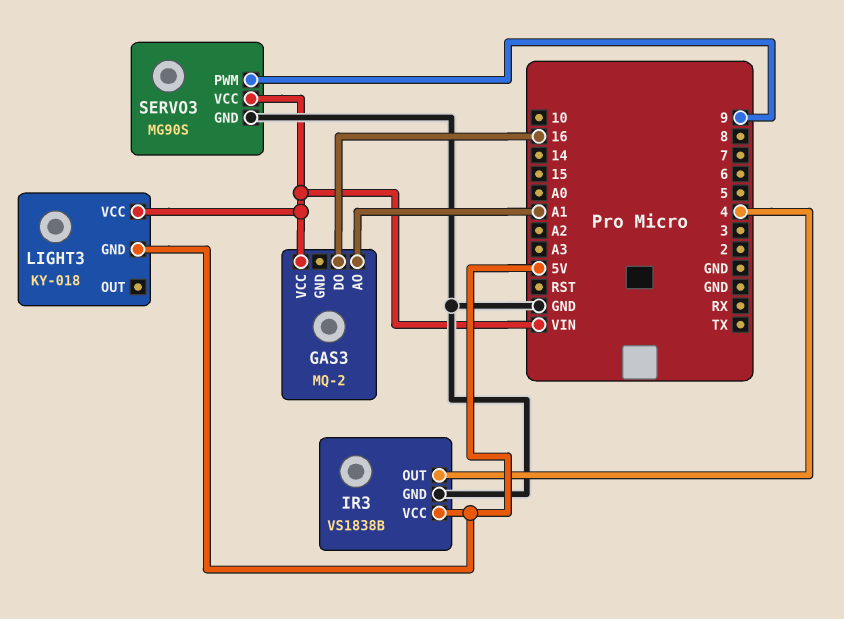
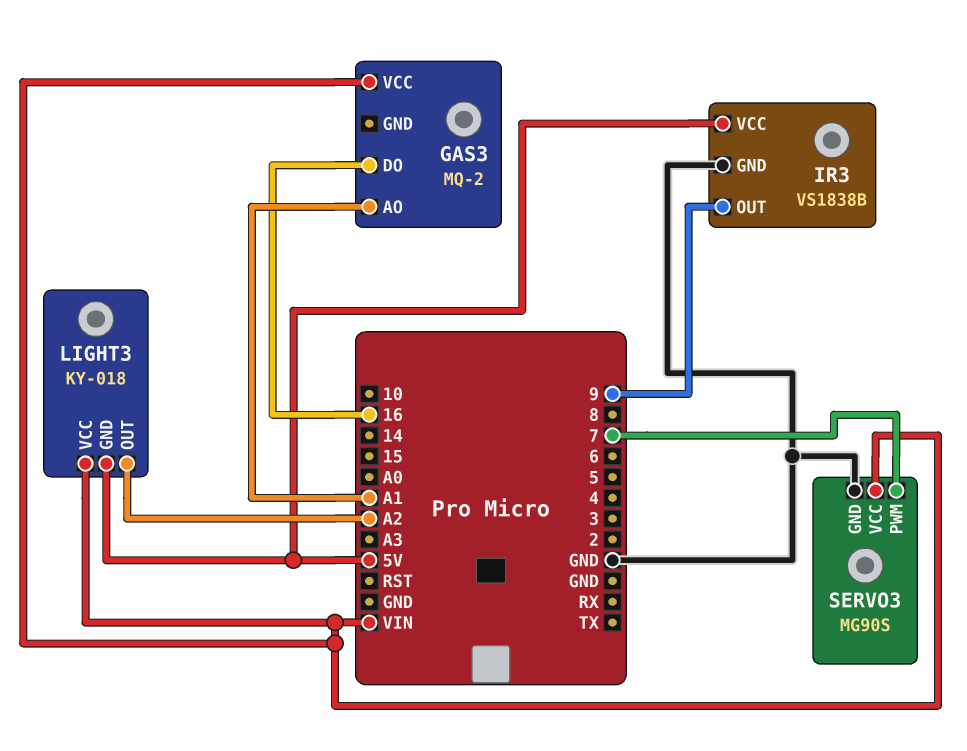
IR3 pin OUT: 4 -> 9
LIGHT3 pin OUT: none -> A2
SERVO3 pin PWM: 9 -> 7

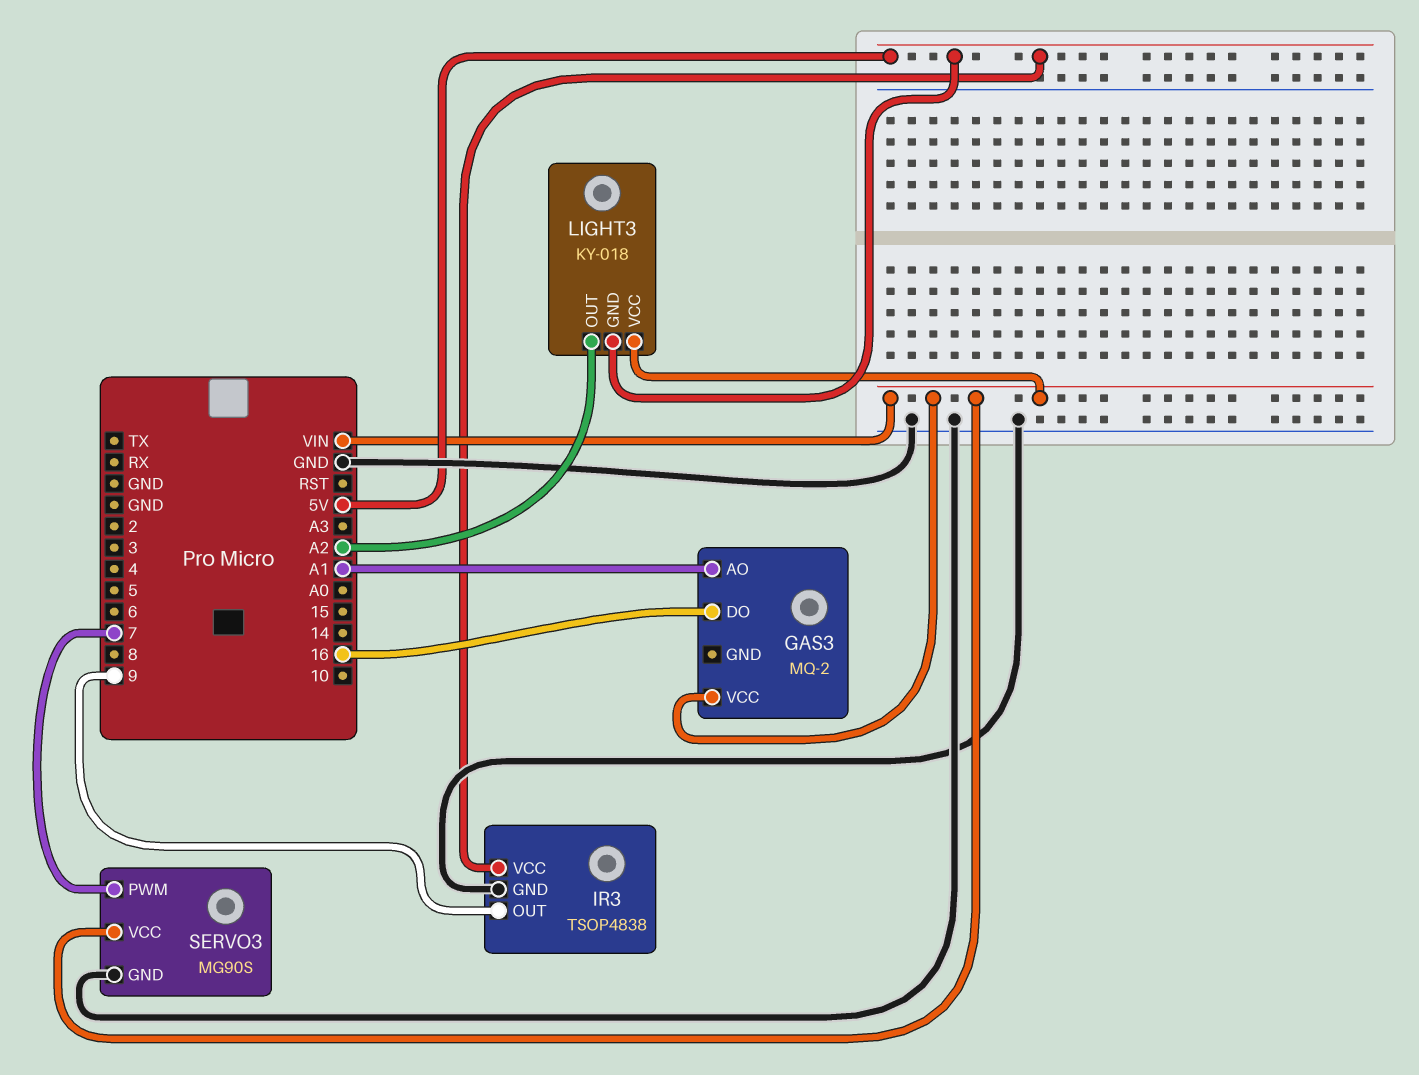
IR3: VS1838B -> TSOP4838

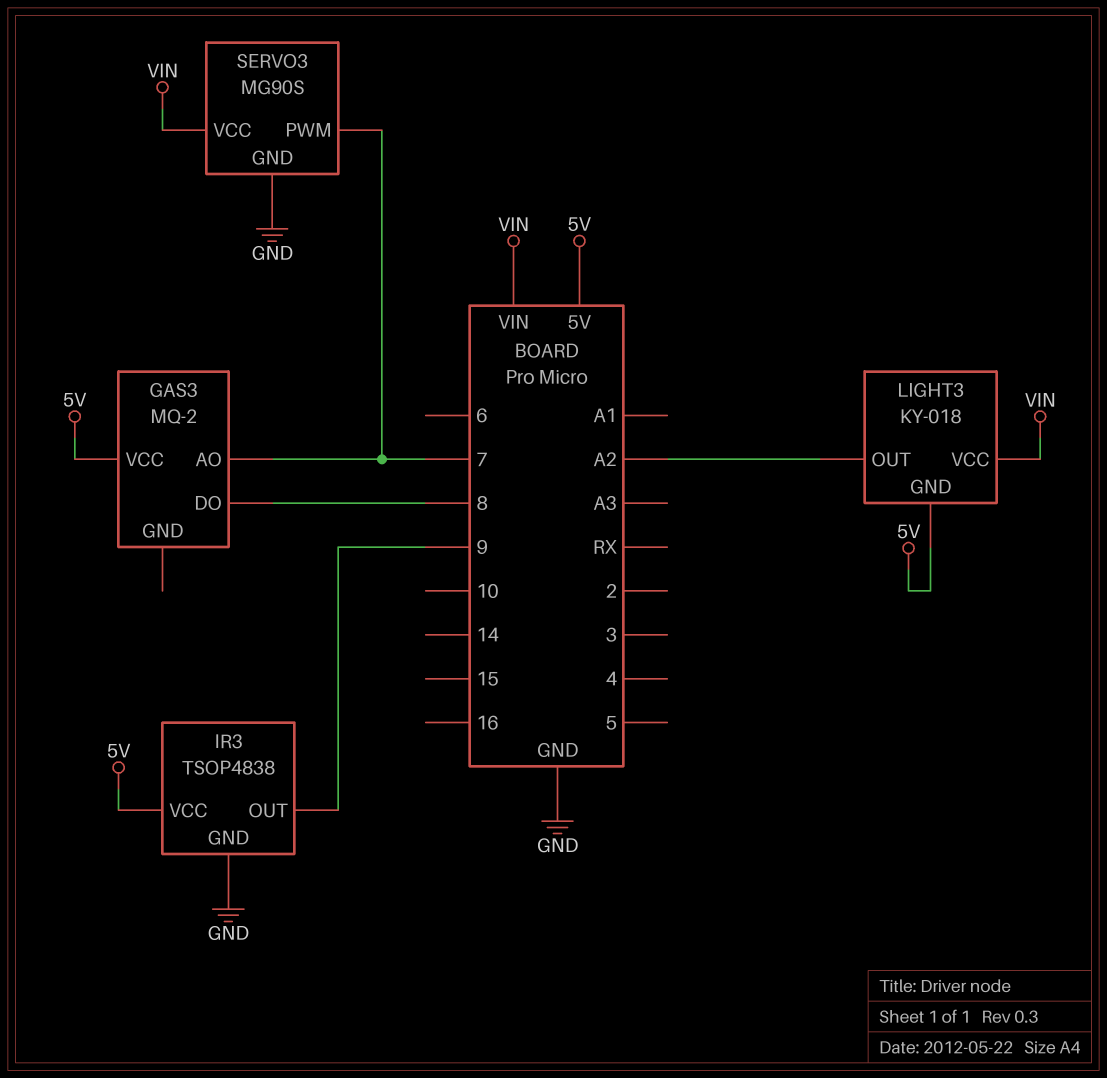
GAS3 pin AO: A1 -> 7
GAS3 pin DO: 16 -> 8
GAS3 pin VCC: VIN -> 5V

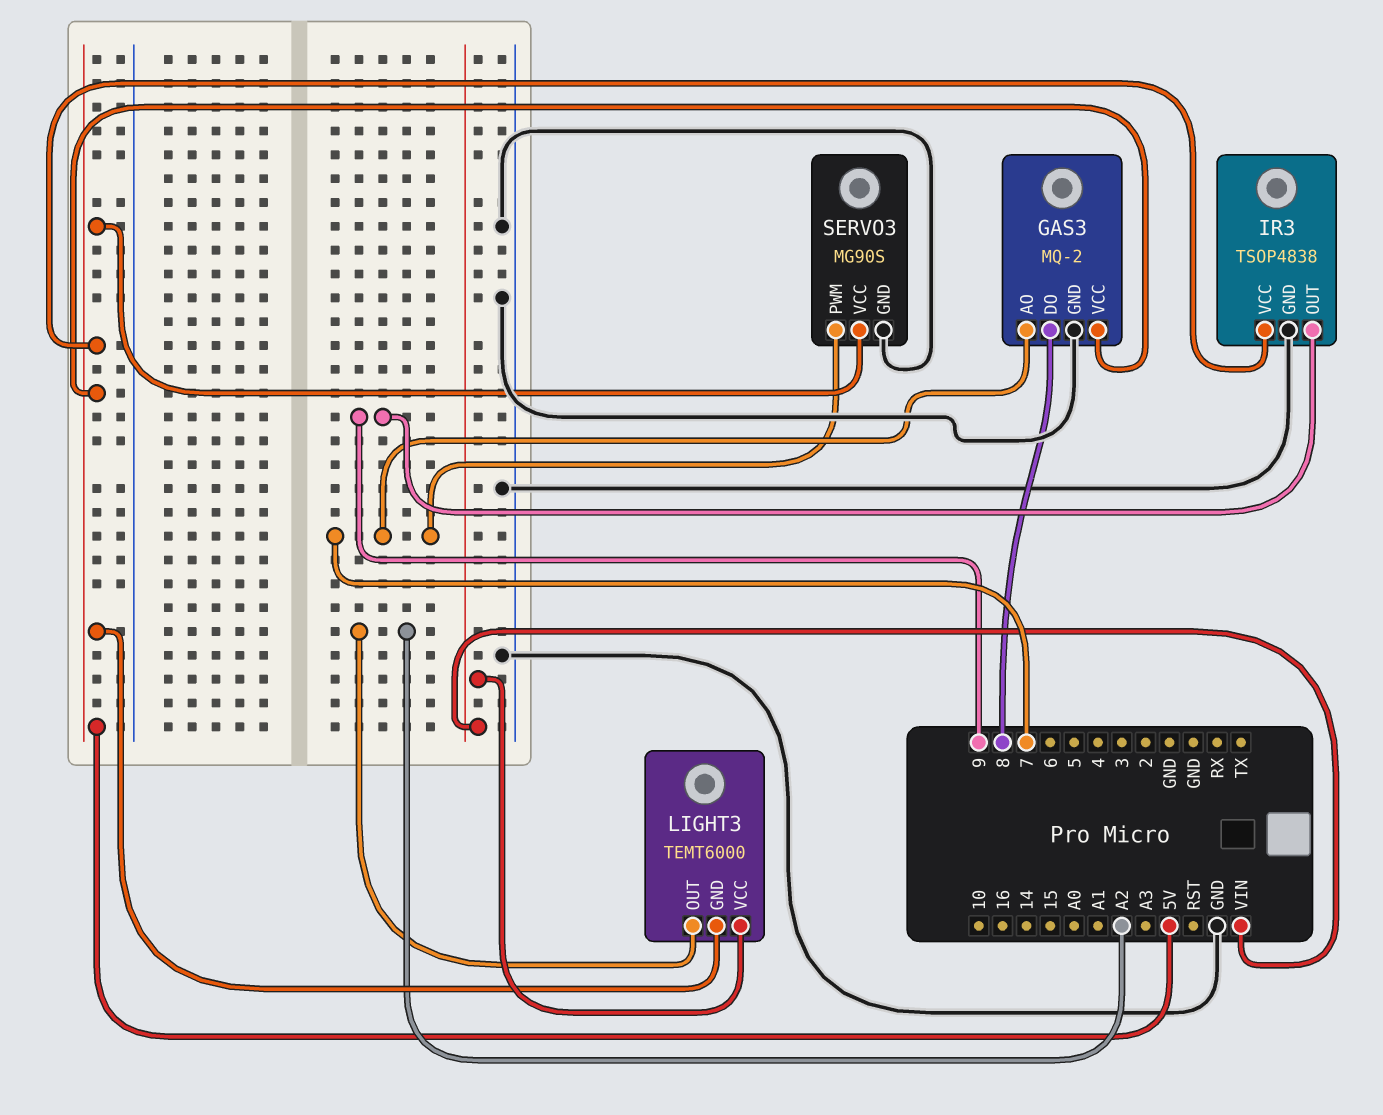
GAS3 pin GND: none -> GND
LIGHT3: KY-018 -> TEMT6000
SERVO3 pin VCC: VIN -> 5V

